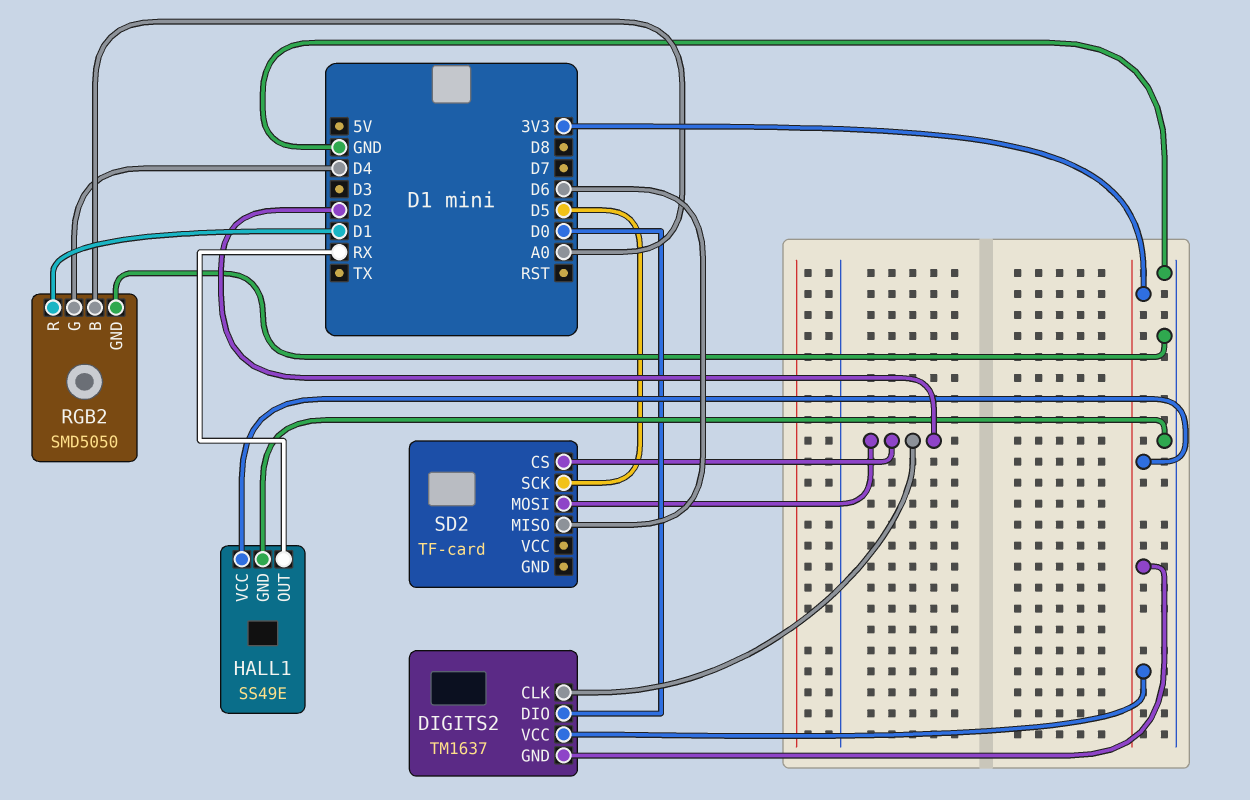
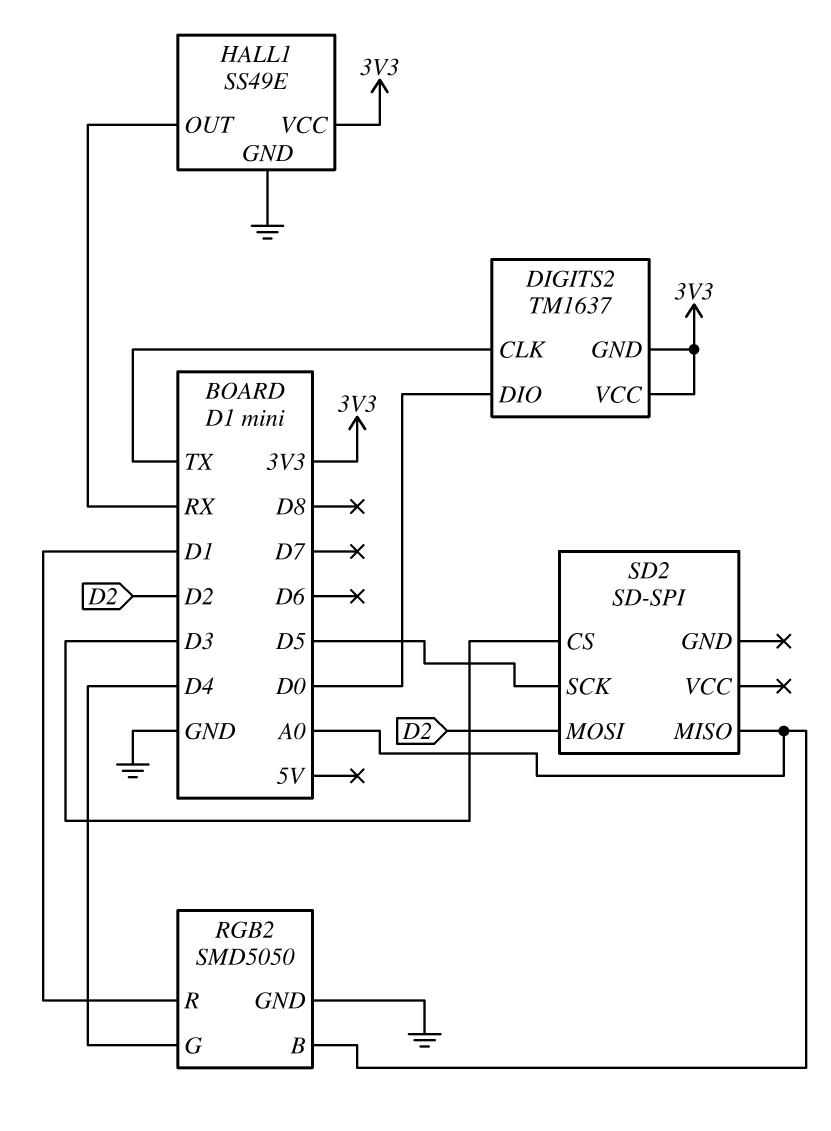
DIGITS2 pin CLK: D2 -> TX
SD2: TF-card -> SD-SPI
SD2 pin CS: D2 -> D3
SD2 pin MISO: D6 -> A0

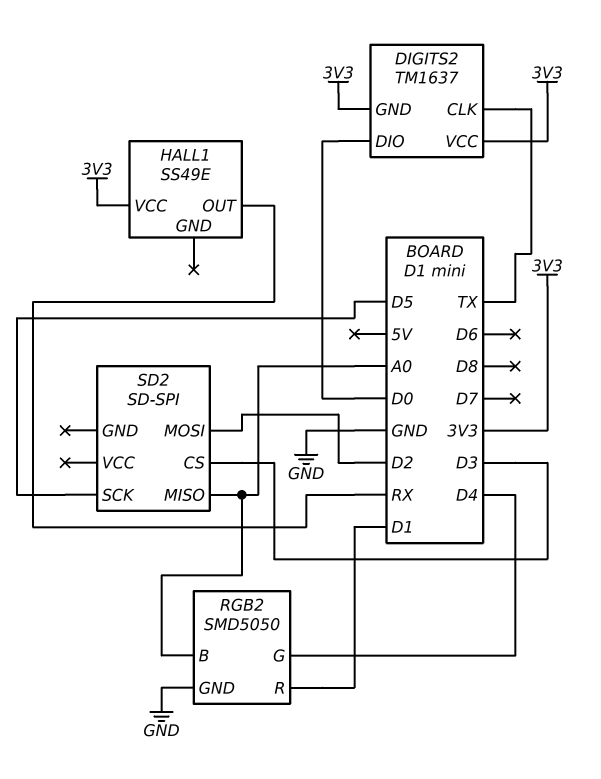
HALL1 pin GND: GND -> none

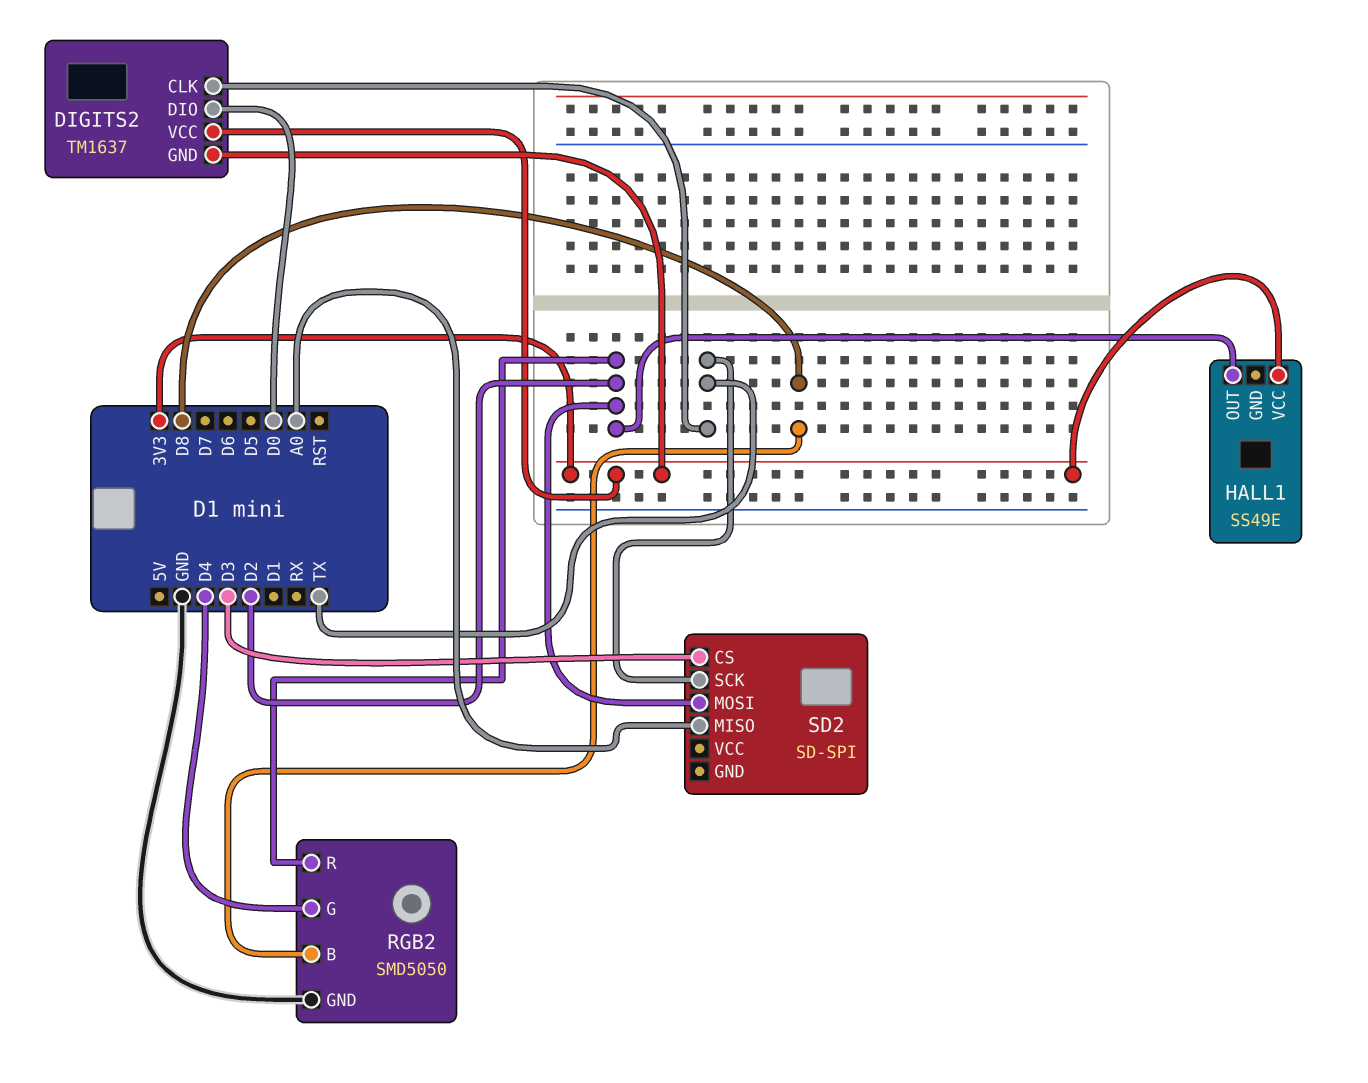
HALL1 pin OUT: RX -> D2
RGB2 pin B: A0 -> D8
RGB2 pin R: D1 -> D2
SD2 pin SCK: D5 -> TX

